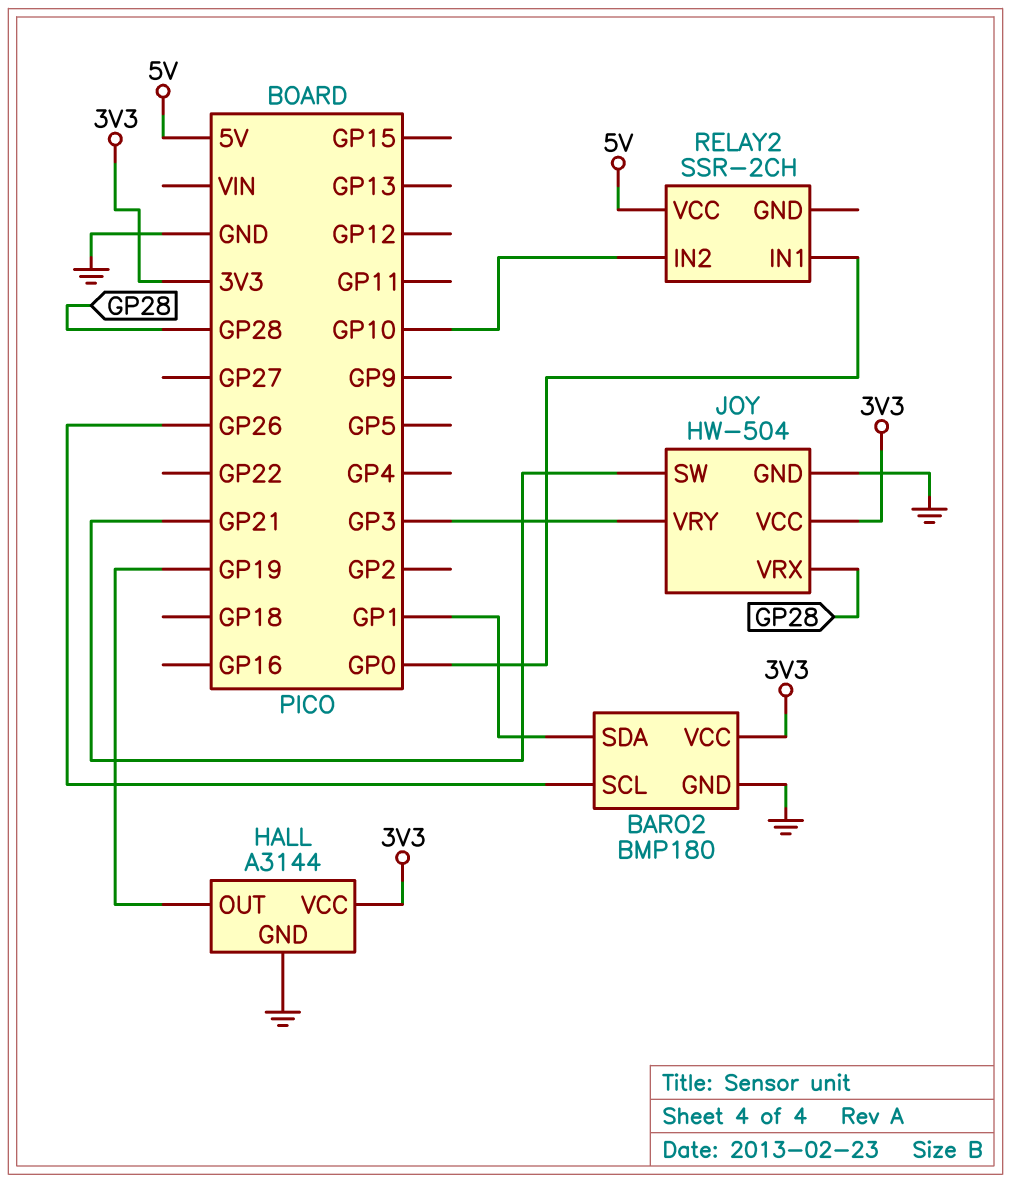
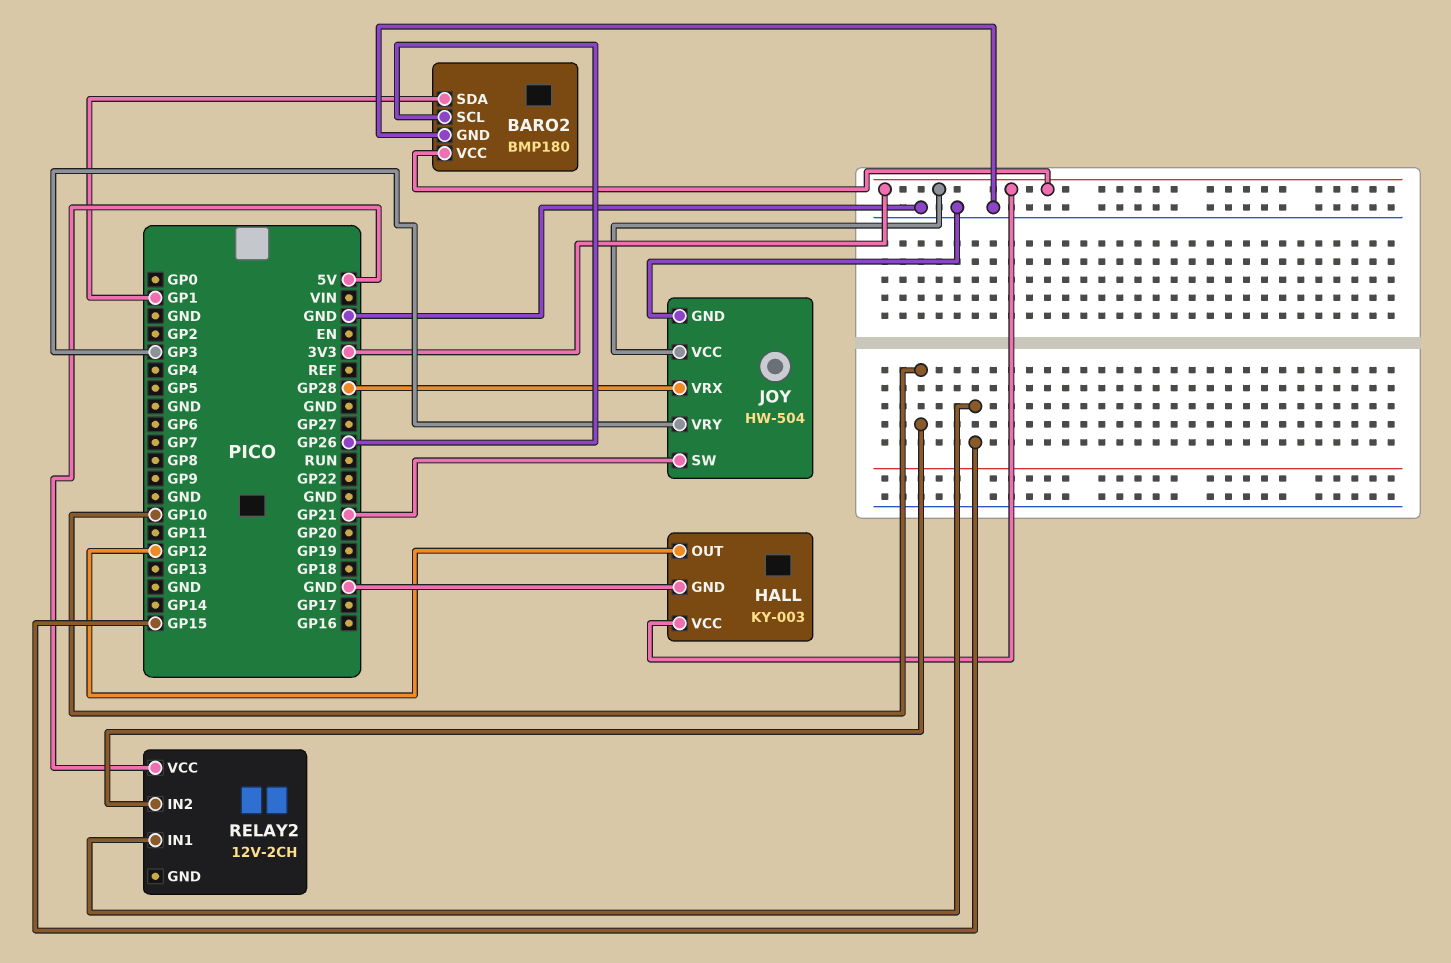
HALL: A3144 -> KY-003
HALL pin OUT: GP19 -> GP12
RELAY2: SSR-2CH -> 12V-2CH
RELAY2 pin IN1: GP0 -> GP15

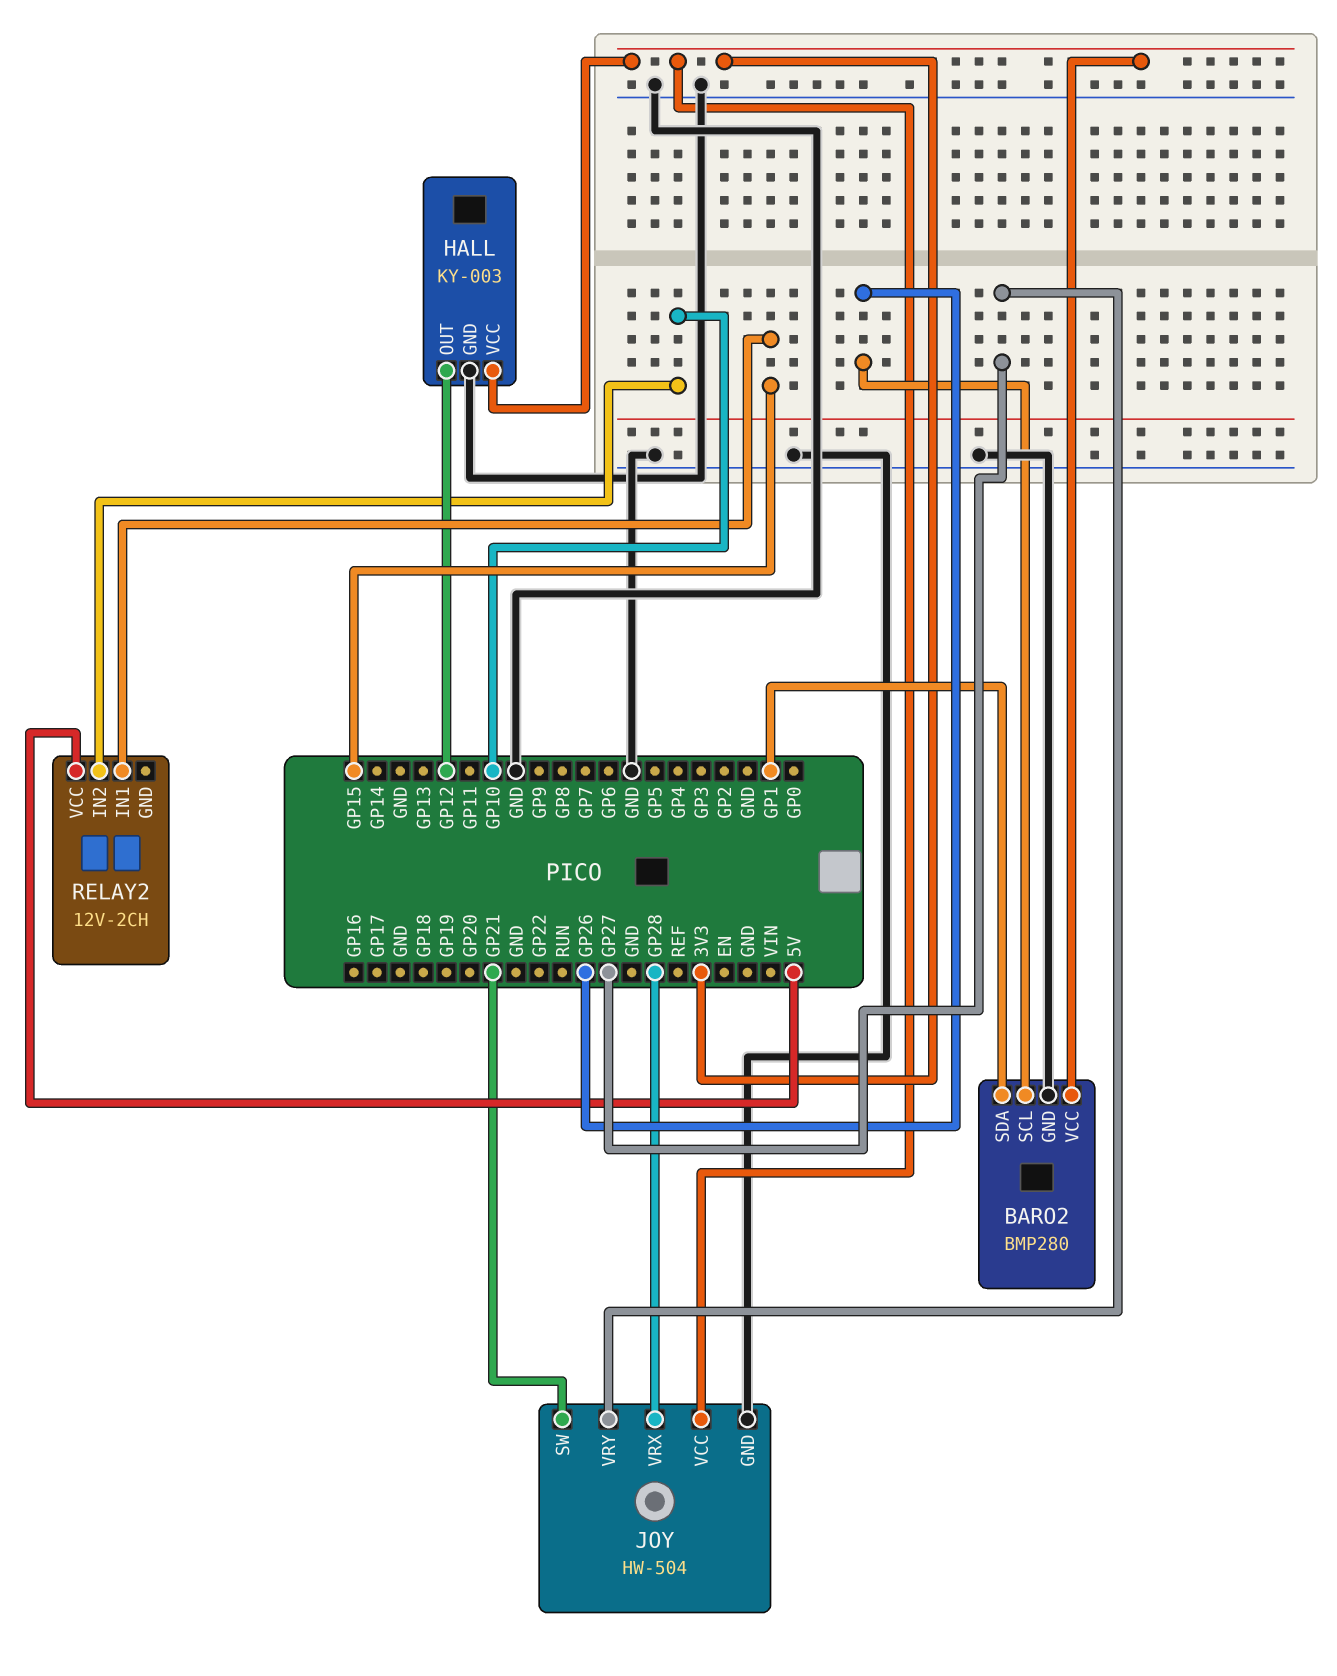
BARO2: BMP180 -> BMP280
JOY pin VRY: GP3 -> GP27

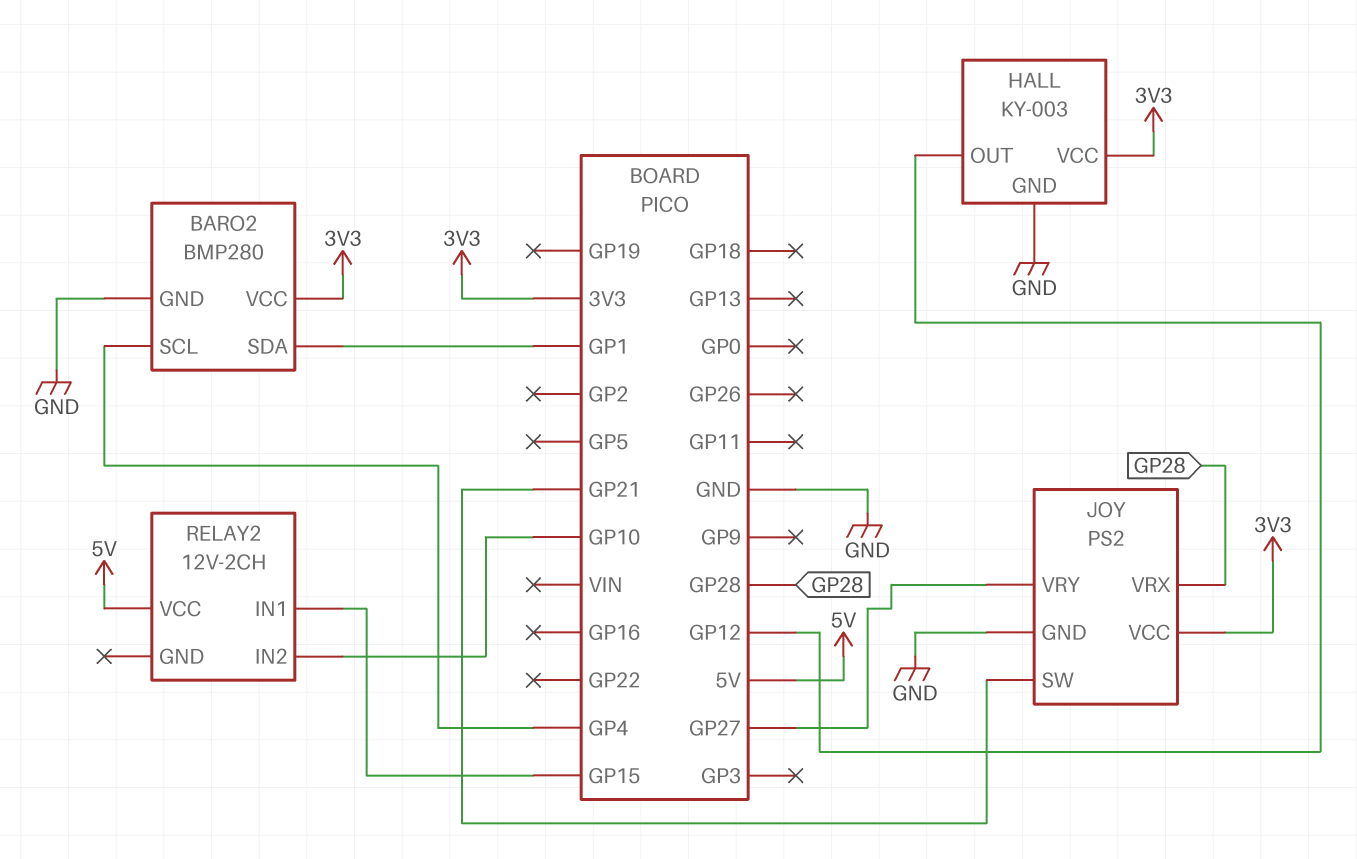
BARO2 pin SCL: GP26 -> GP4
JOY: HW-504 -> PS2

